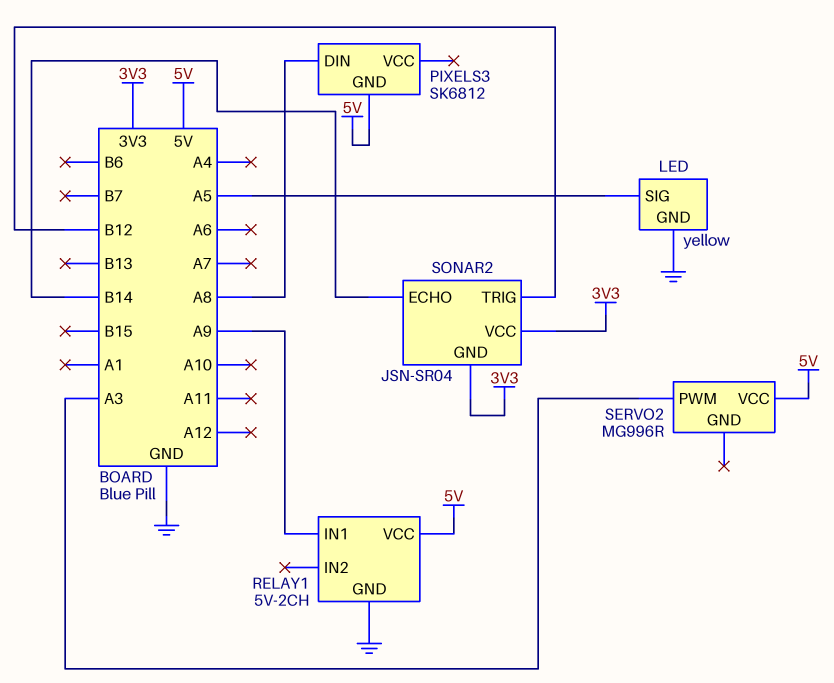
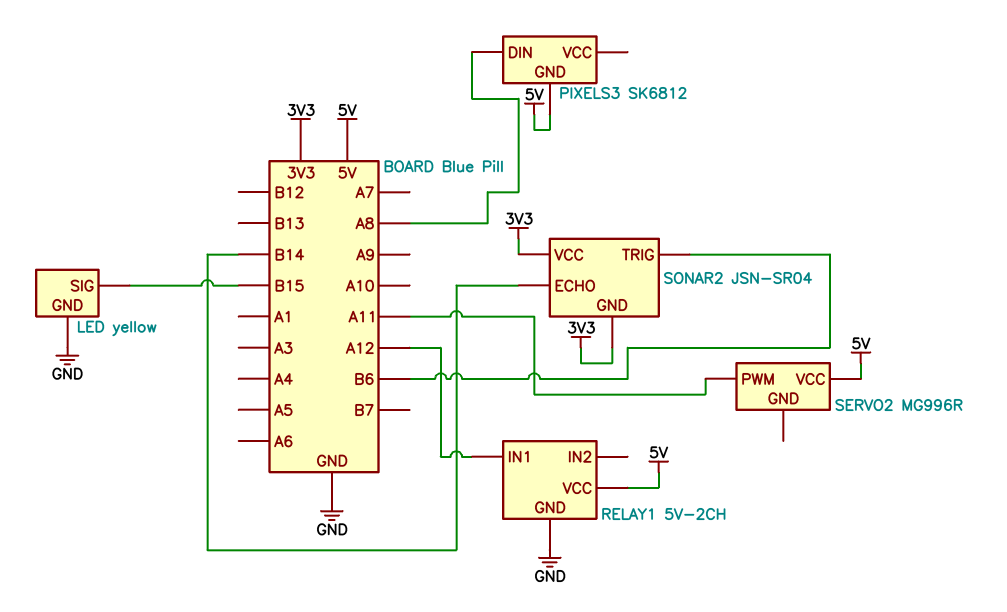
LED pin SIG: A5 -> B15
RELAY1 pin IN1: A9 -> A12
SERVO2 pin PWM: A3 -> A11
SONAR2 pin TRIG: B12 -> B6

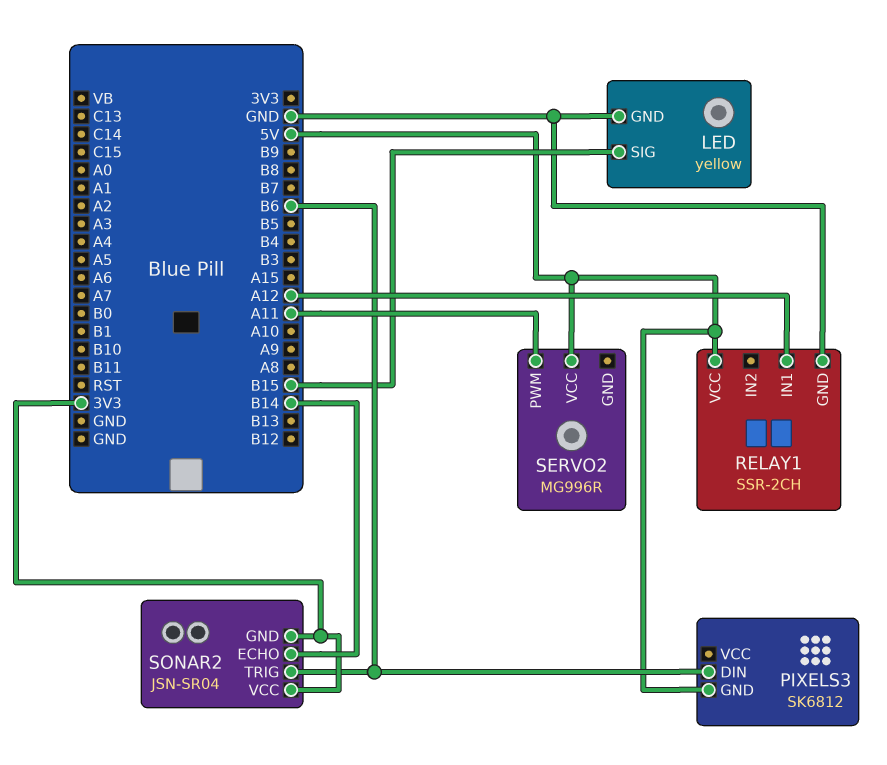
PIXELS3 pin DIN: A8 -> B6
RELAY1: 5V-2CH -> SSR-2CH

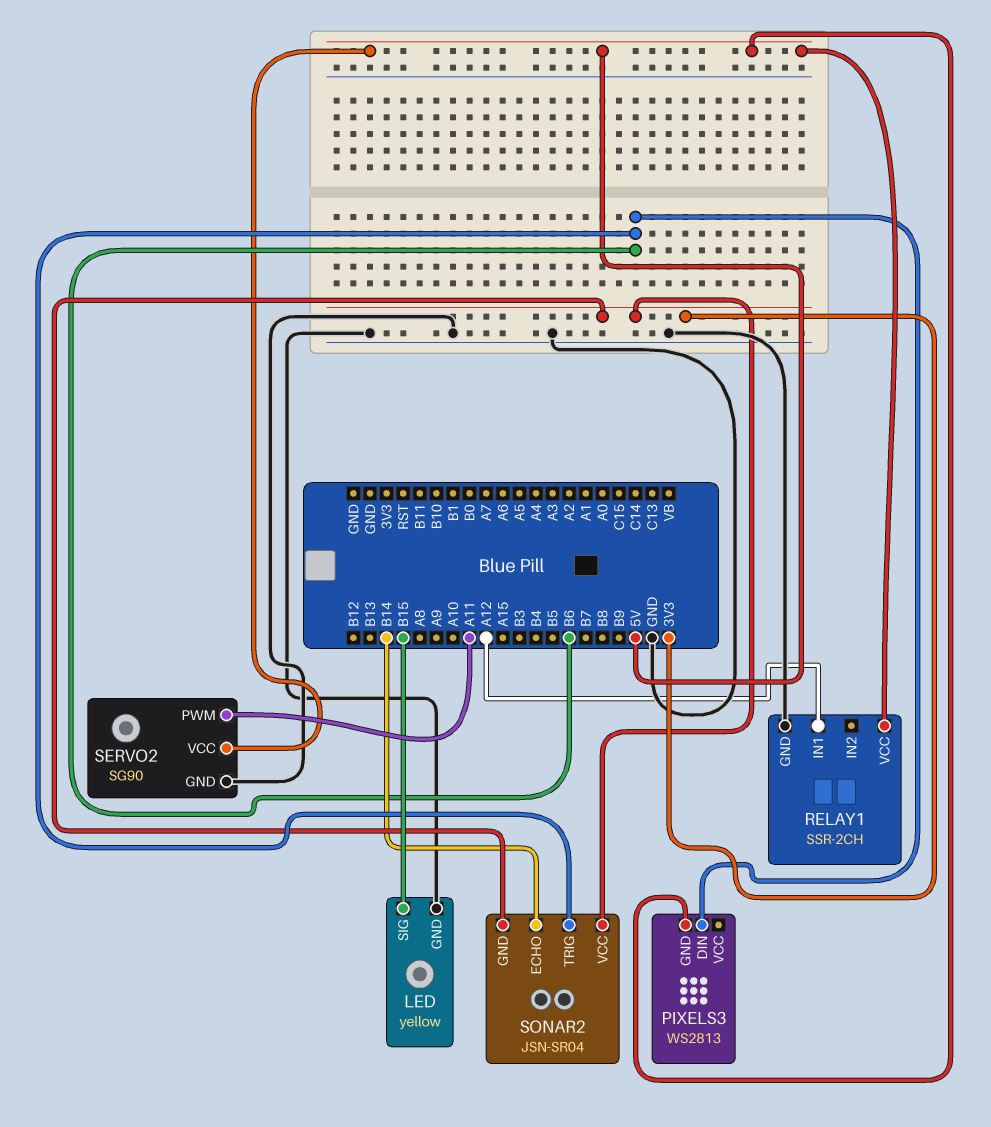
PIXELS3: SK6812 -> WS2813
SERVO2: MG996R -> SG90
SERVO2 pin GND: none -> GND

